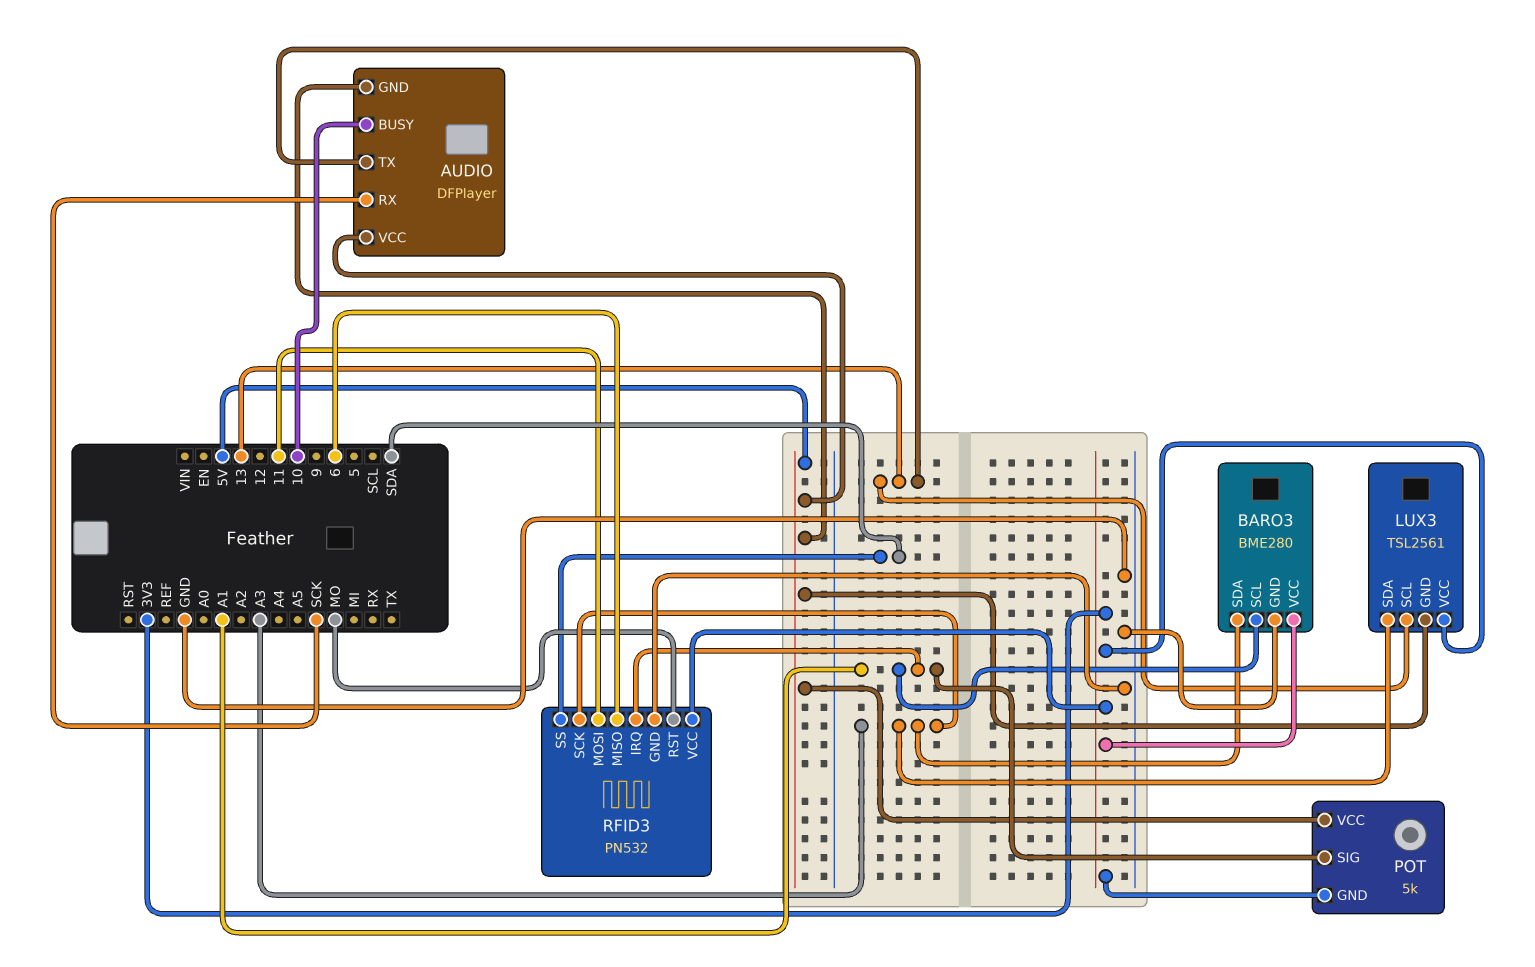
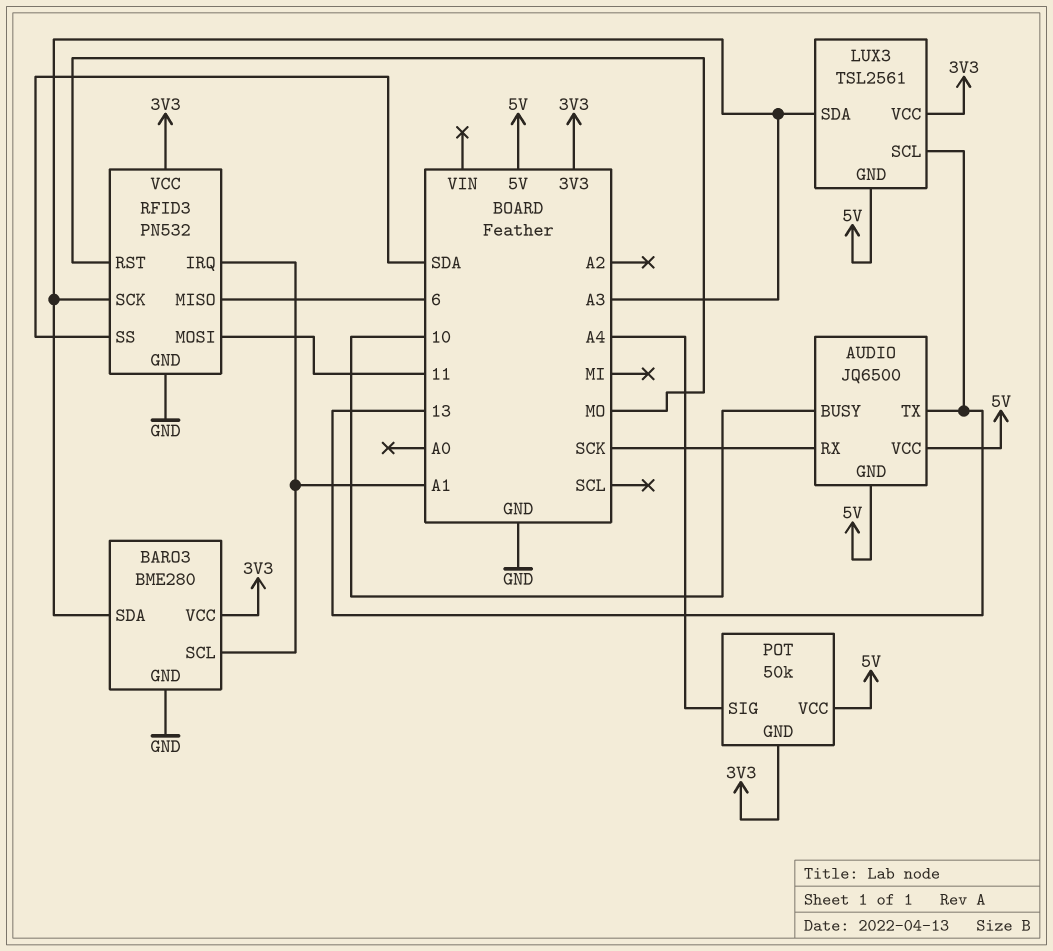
AUDIO: DFPlayer -> JQ6500
POT: 5k -> 50k
POT pin SIG: A1 -> A4

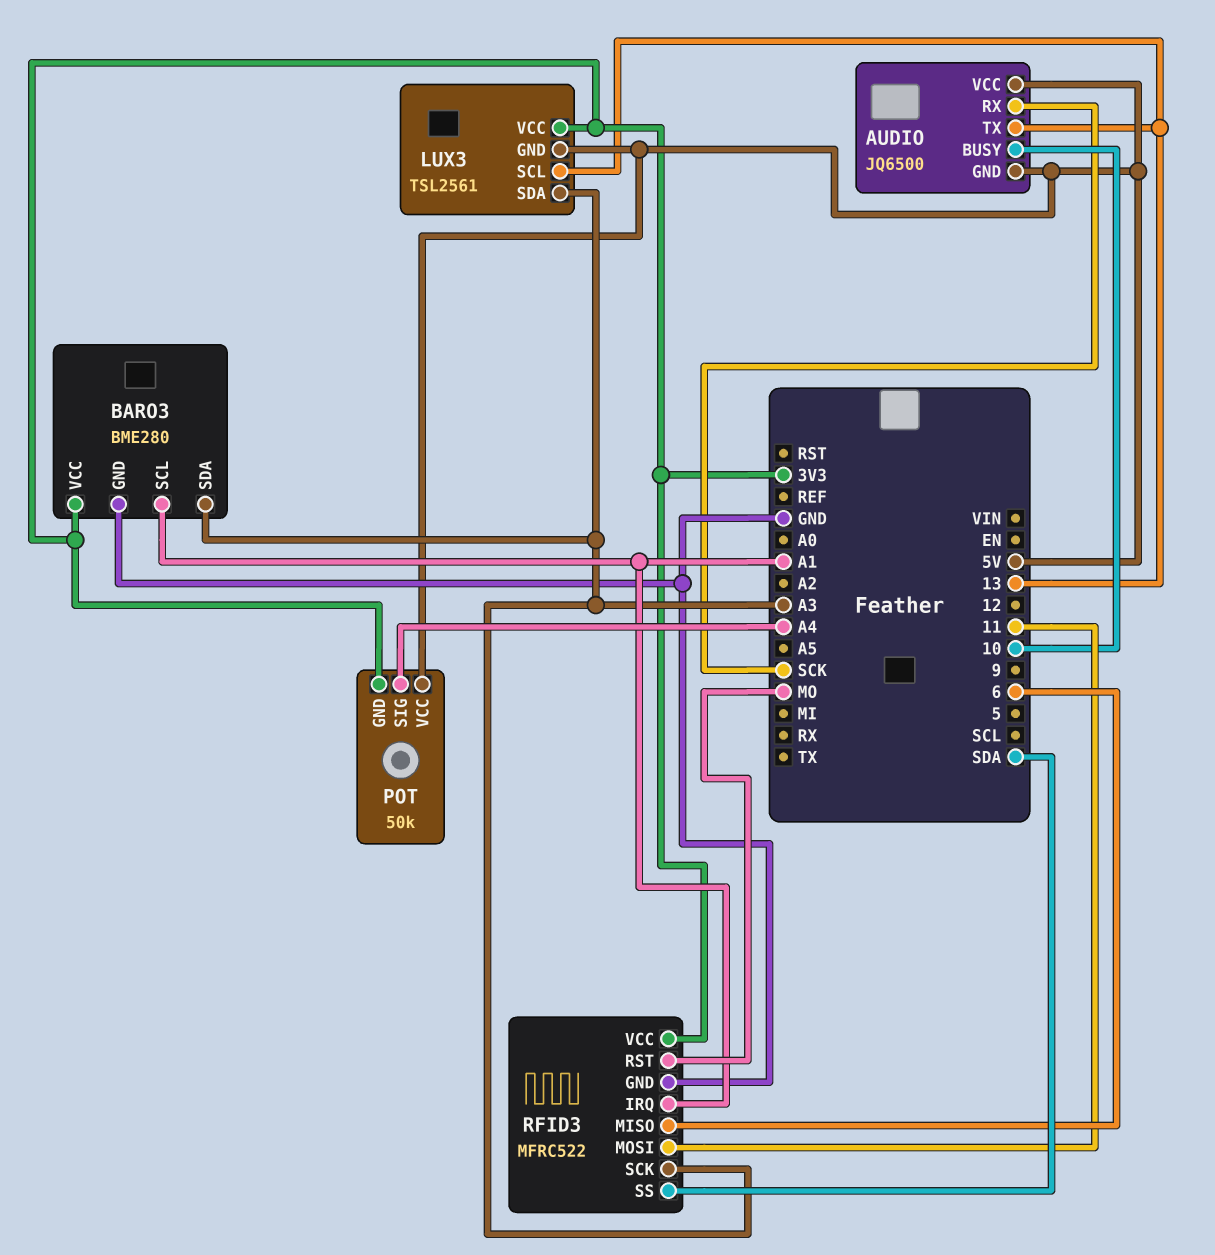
RFID3: PN532 -> MFRC522

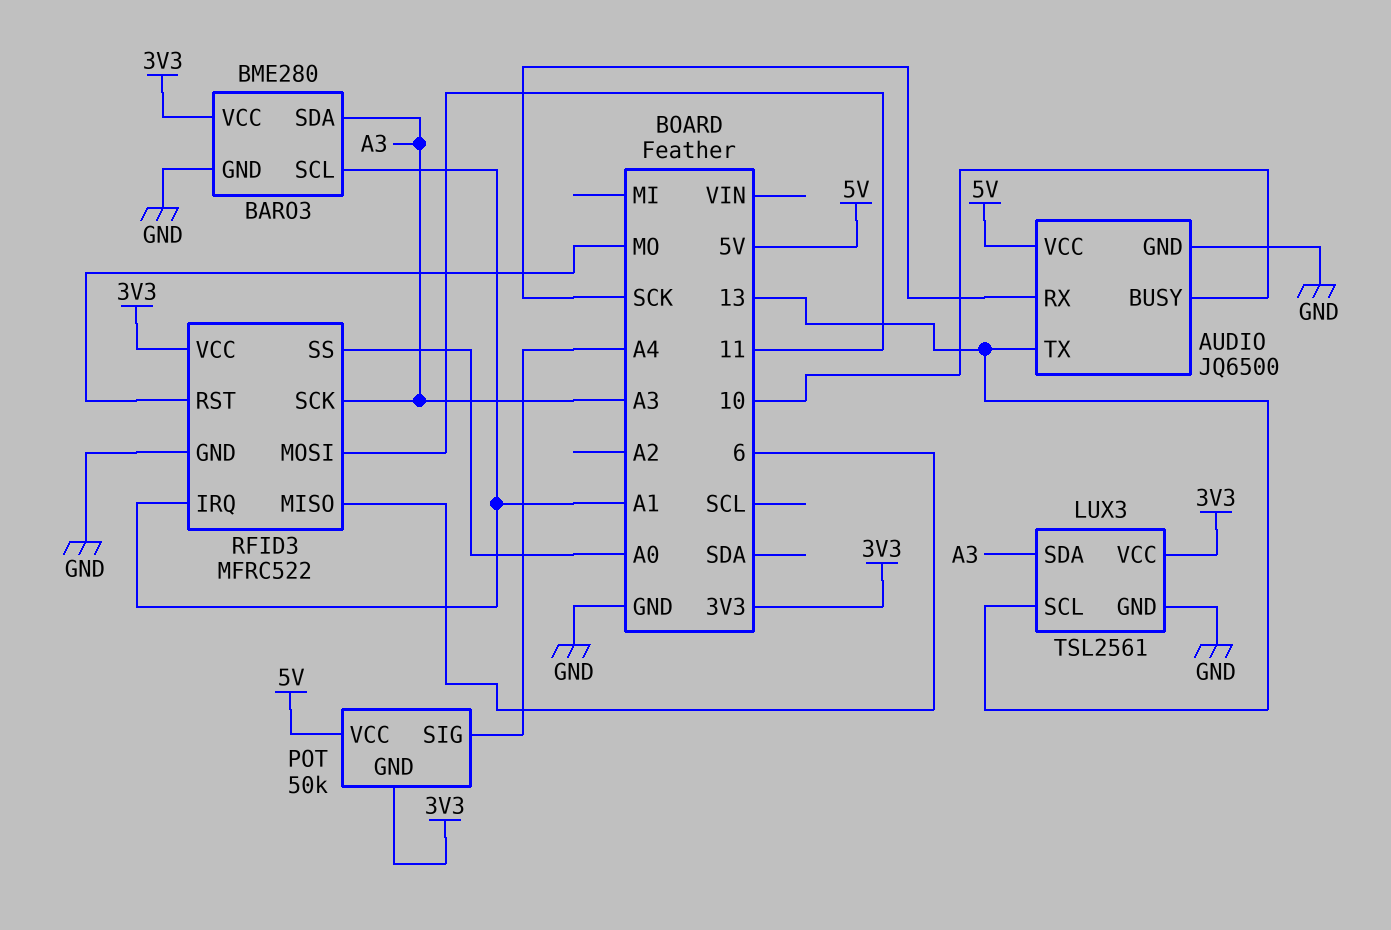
AUDIO pin GND: 5V -> GND
LUX3 pin GND: 5V -> GND
RFID3 pin SS: SDA -> A0

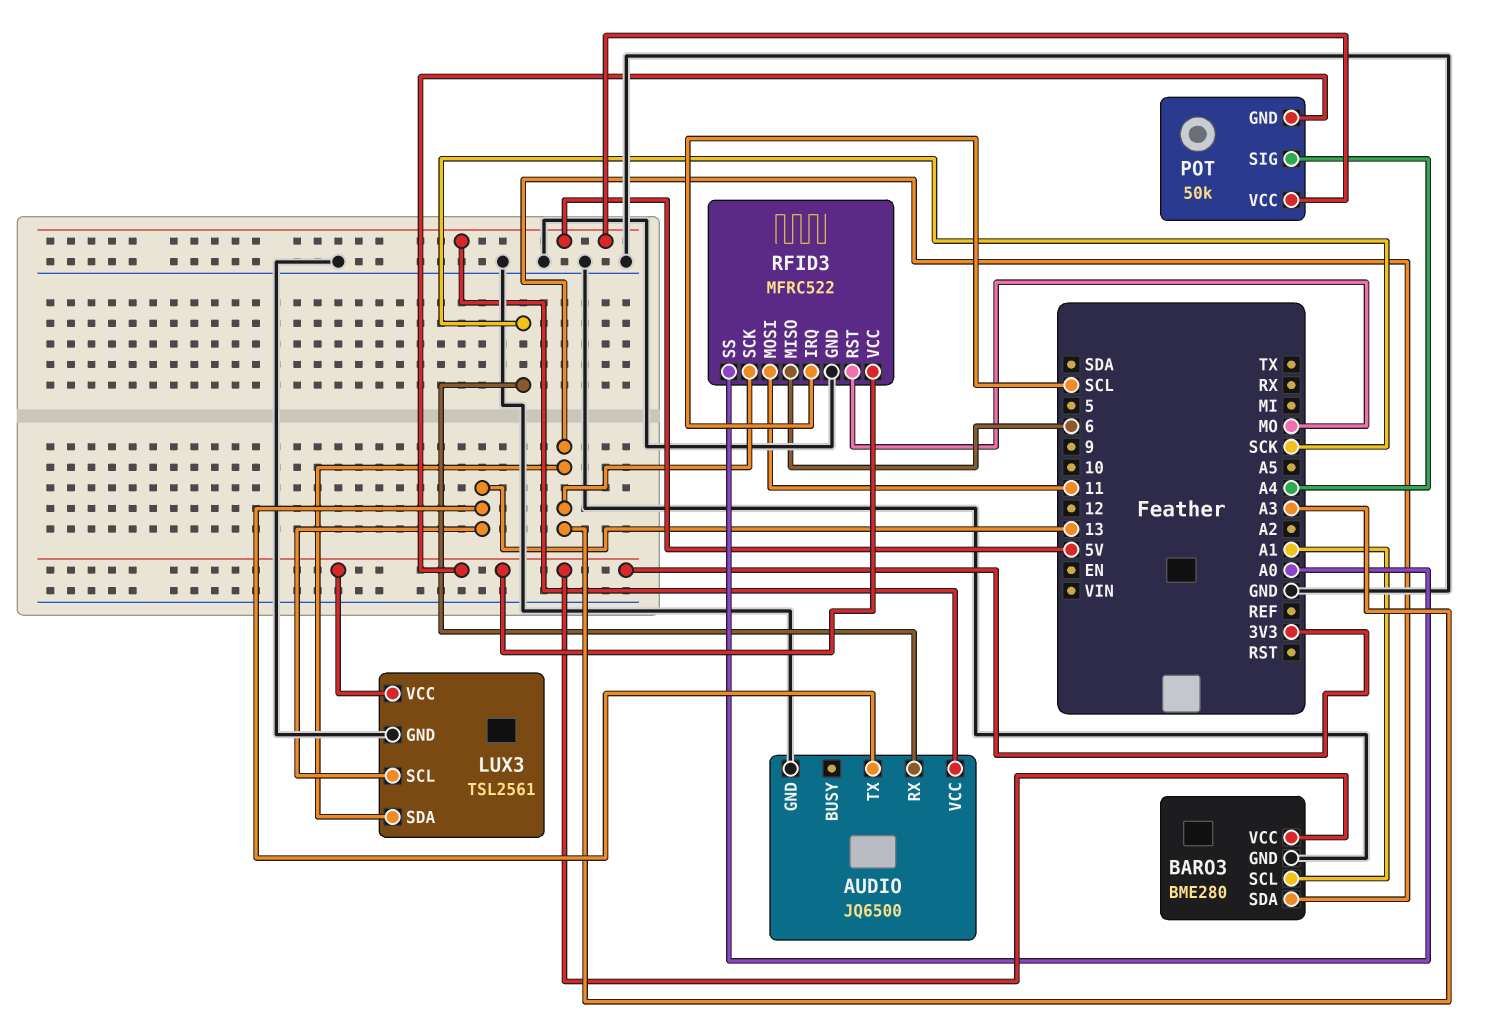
AUDIO pin BUSY: 10 -> none
RFID3 pin IRQ: A1 -> SCL

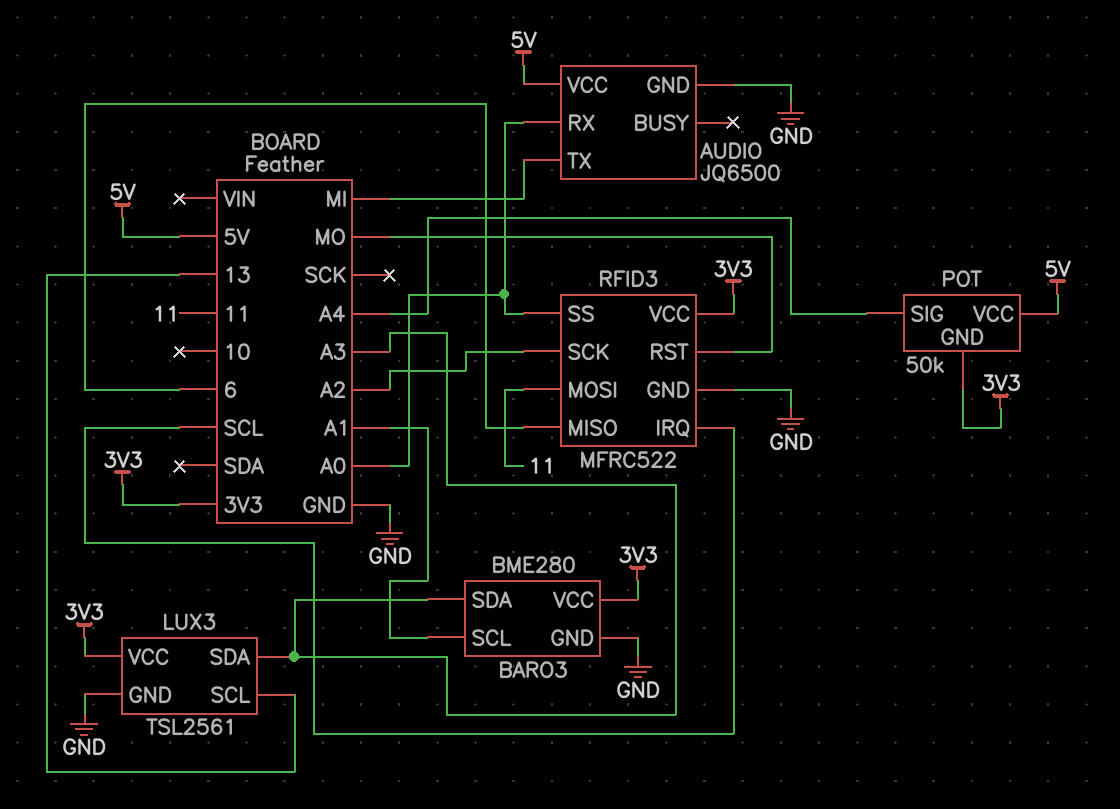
AUDIO pin RX: SCK -> A0
AUDIO pin TX: 13 -> MI
RFID3 pin SCK: A3 -> A2

